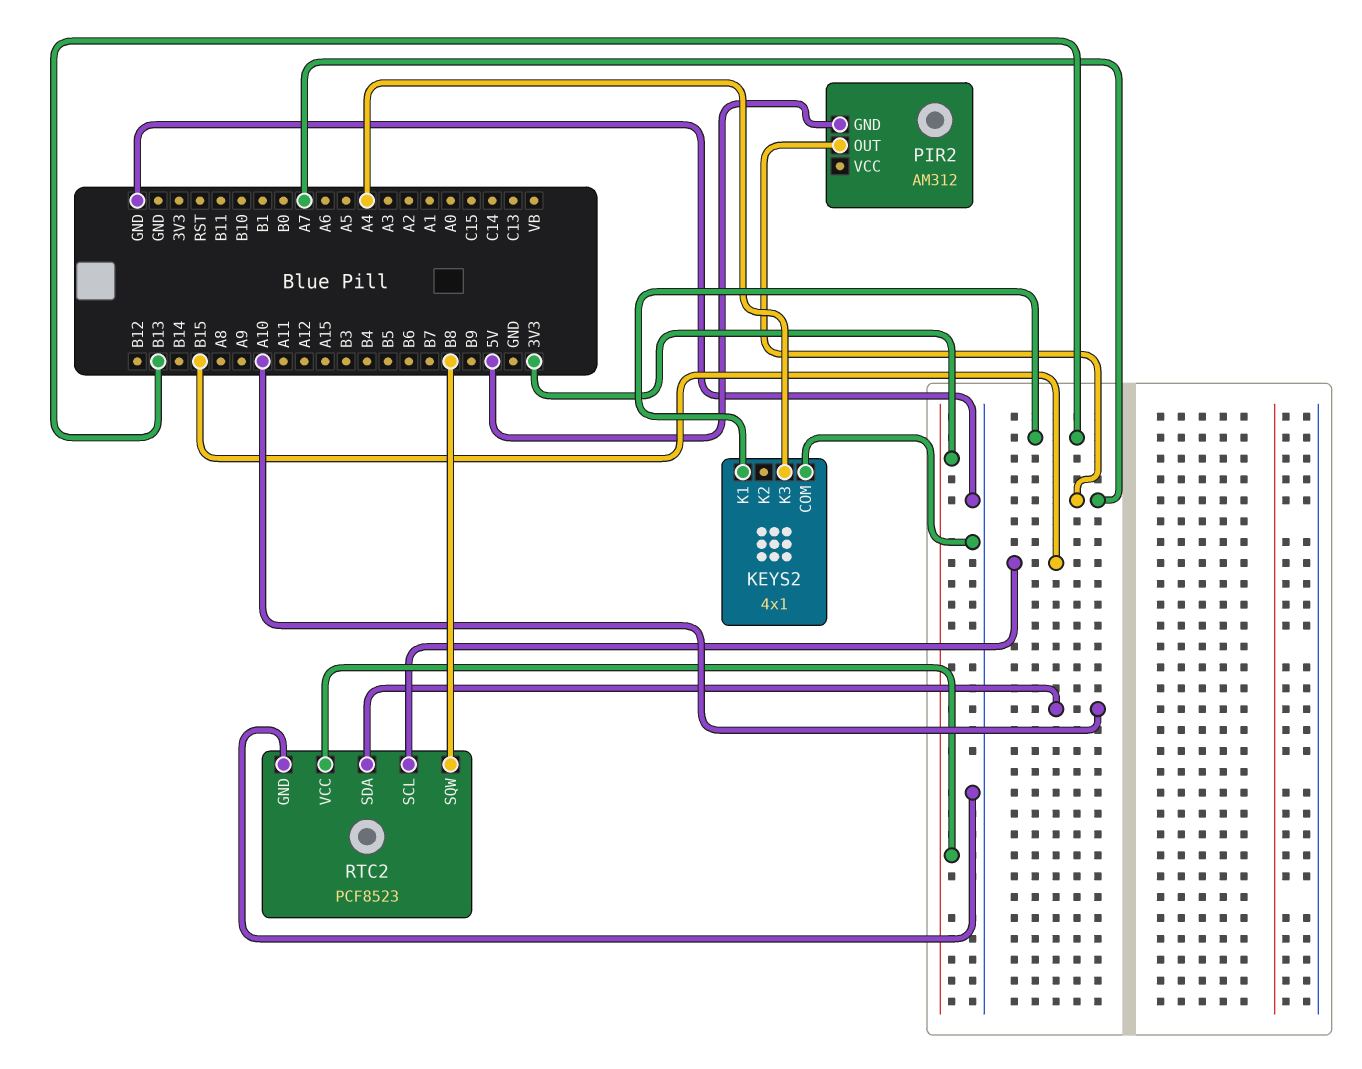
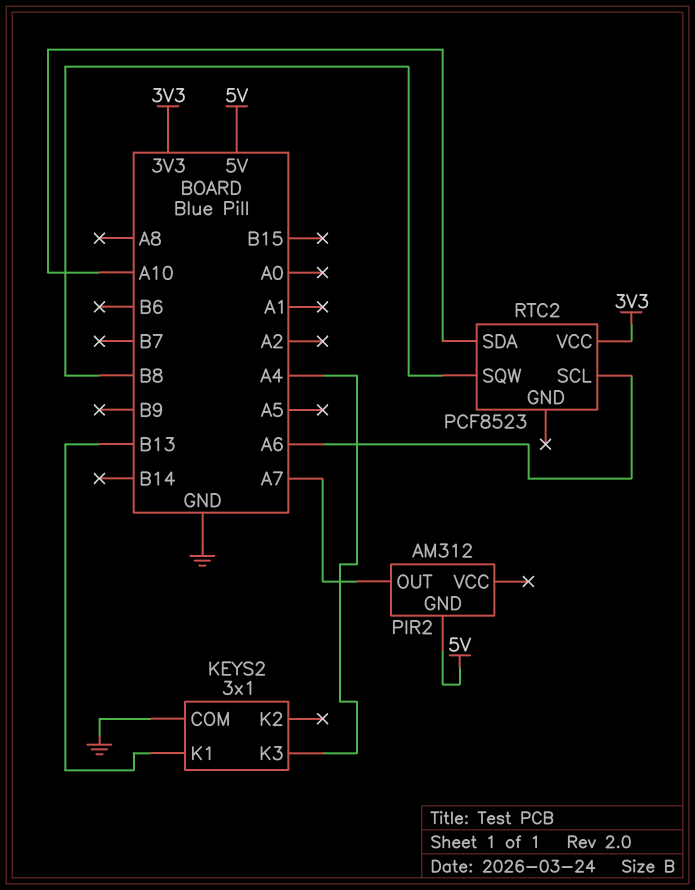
KEYS2: 4x1 -> 3x1
RTC2 pin GND: GND -> none
RTC2 pin SCL: B15 -> A6

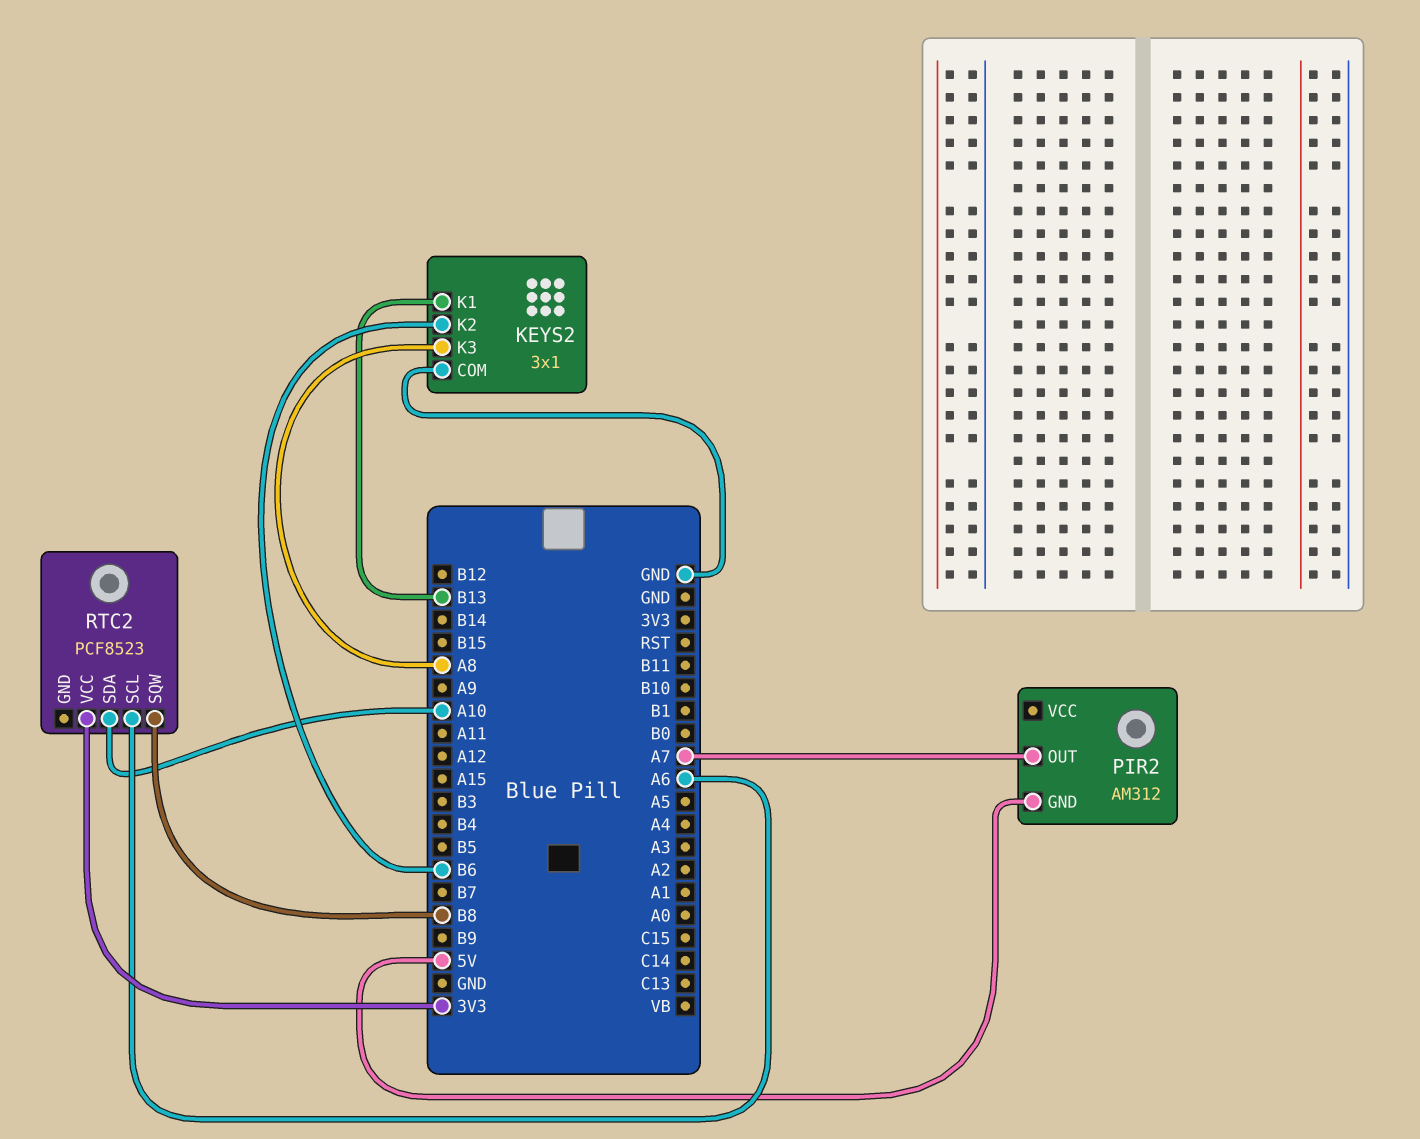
KEYS2 pin K2: none -> B6
KEYS2 pin K3: A4 -> A8

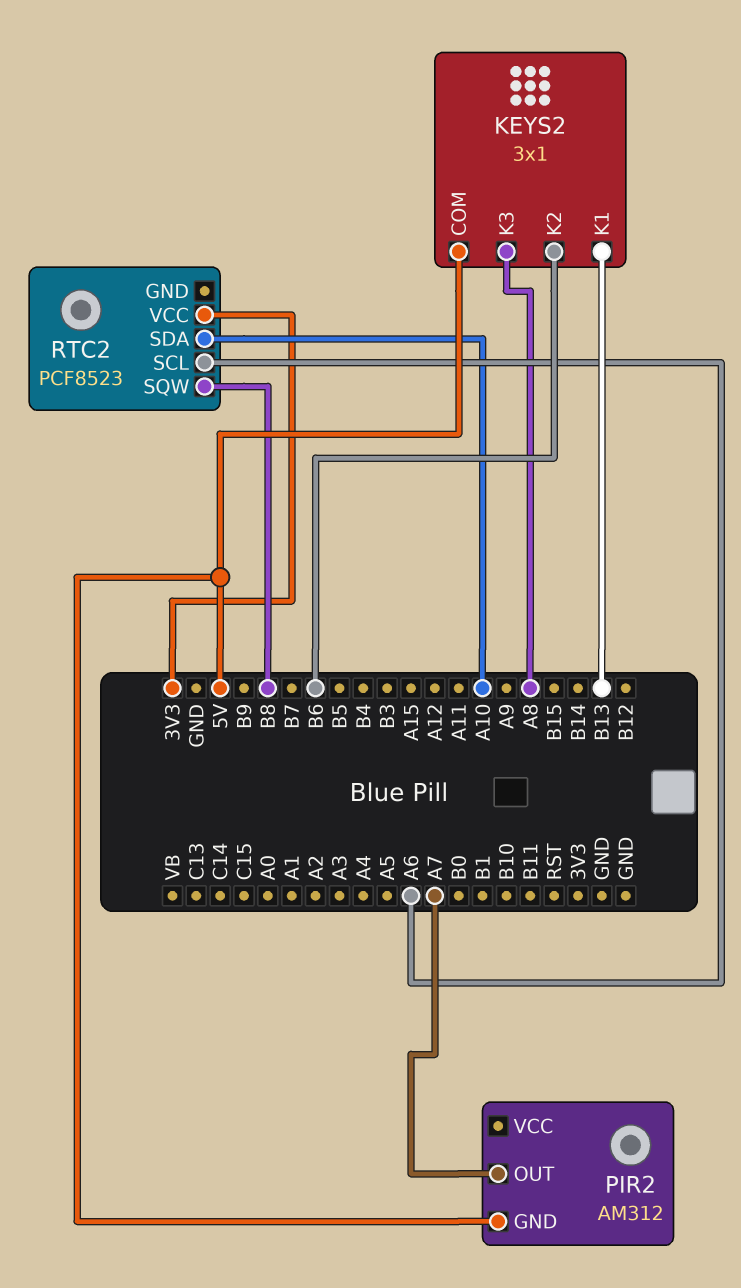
KEYS2 pin COM: GND -> 5V

